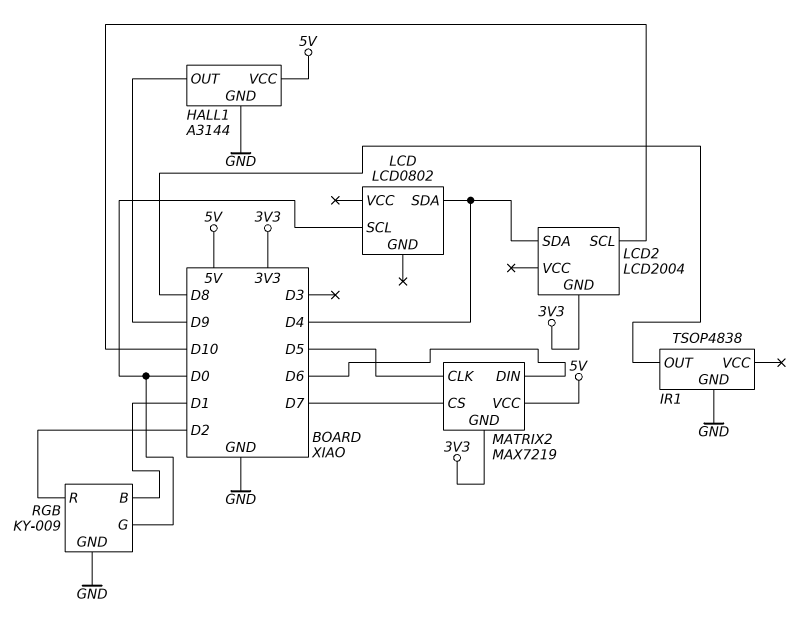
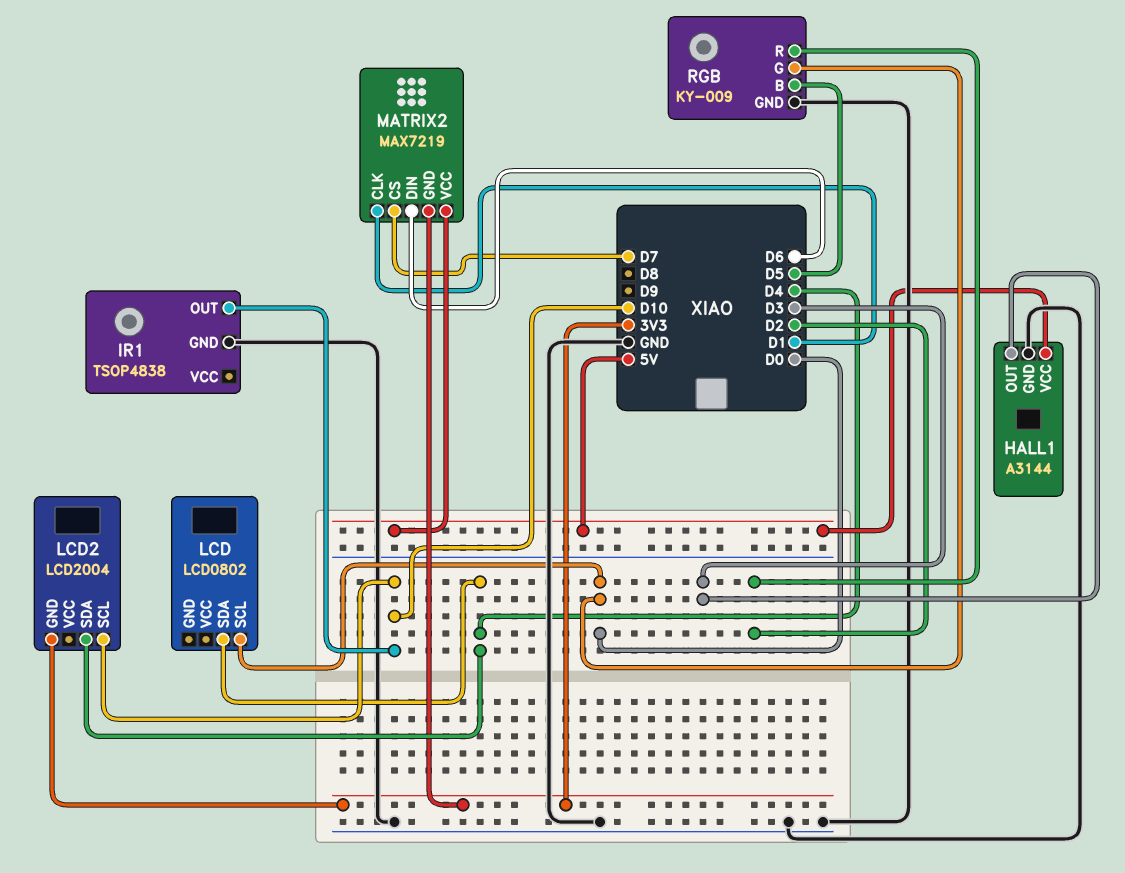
HALL1 pin OUT: D9 -> D3
IR1 pin OUT: D8 -> D10
MATRIX2 pin CLK: D5 -> D1
RGB pin B: D1 -> D5

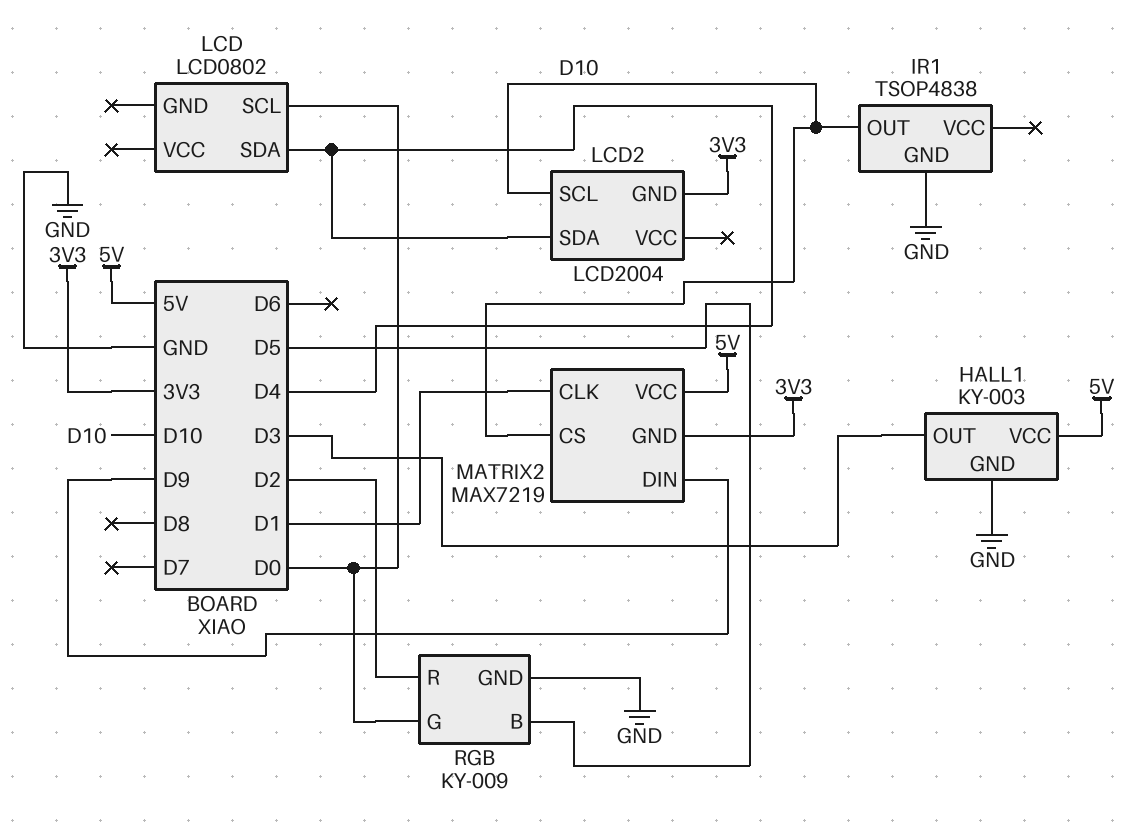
HALL1: A3144 -> KY-003
MATRIX2 pin CS: D7 -> D10
MATRIX2 pin DIN: D6 -> D9

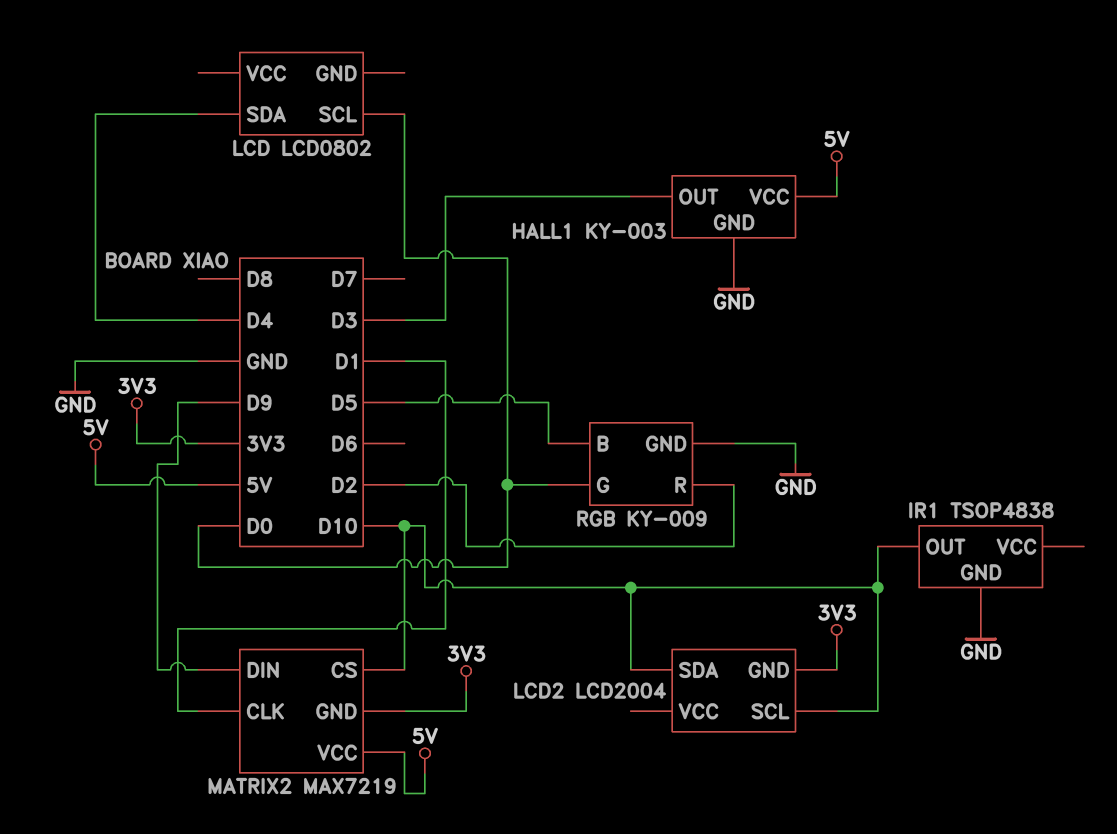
LCD2 pin SDA: D4 -> D10

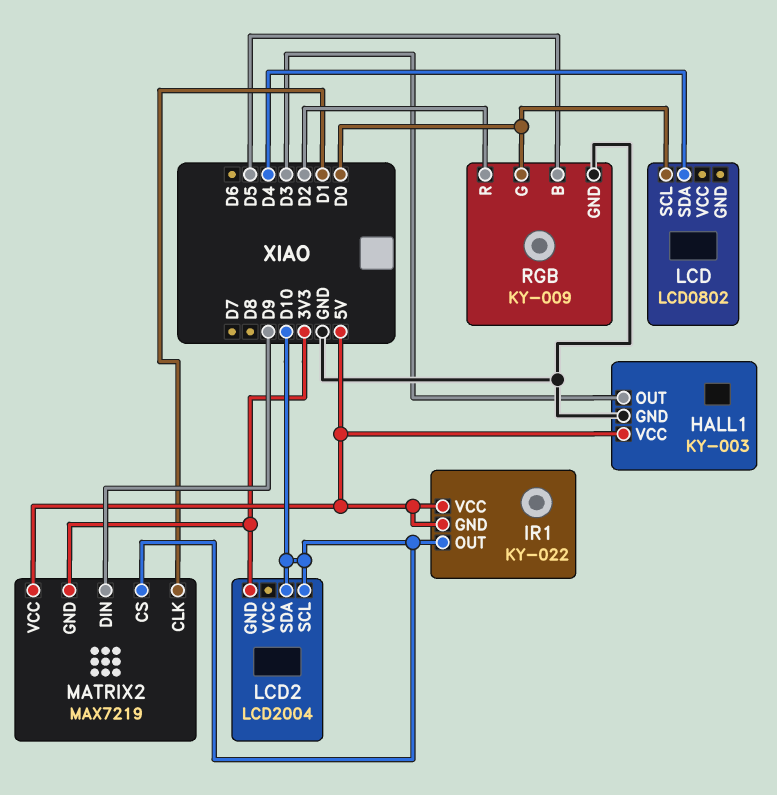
IR1: TSOP4838 -> KY-022
IR1 pin GND: GND -> 5V
IR1 pin VCC: none -> 5V

